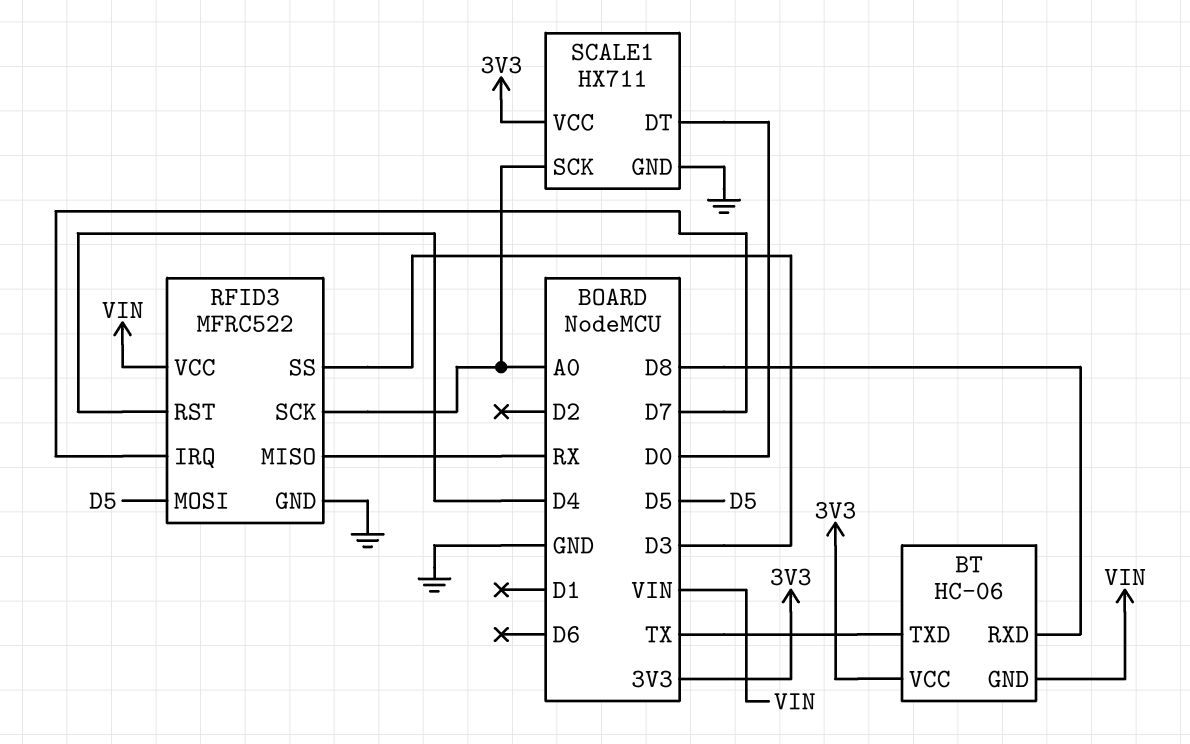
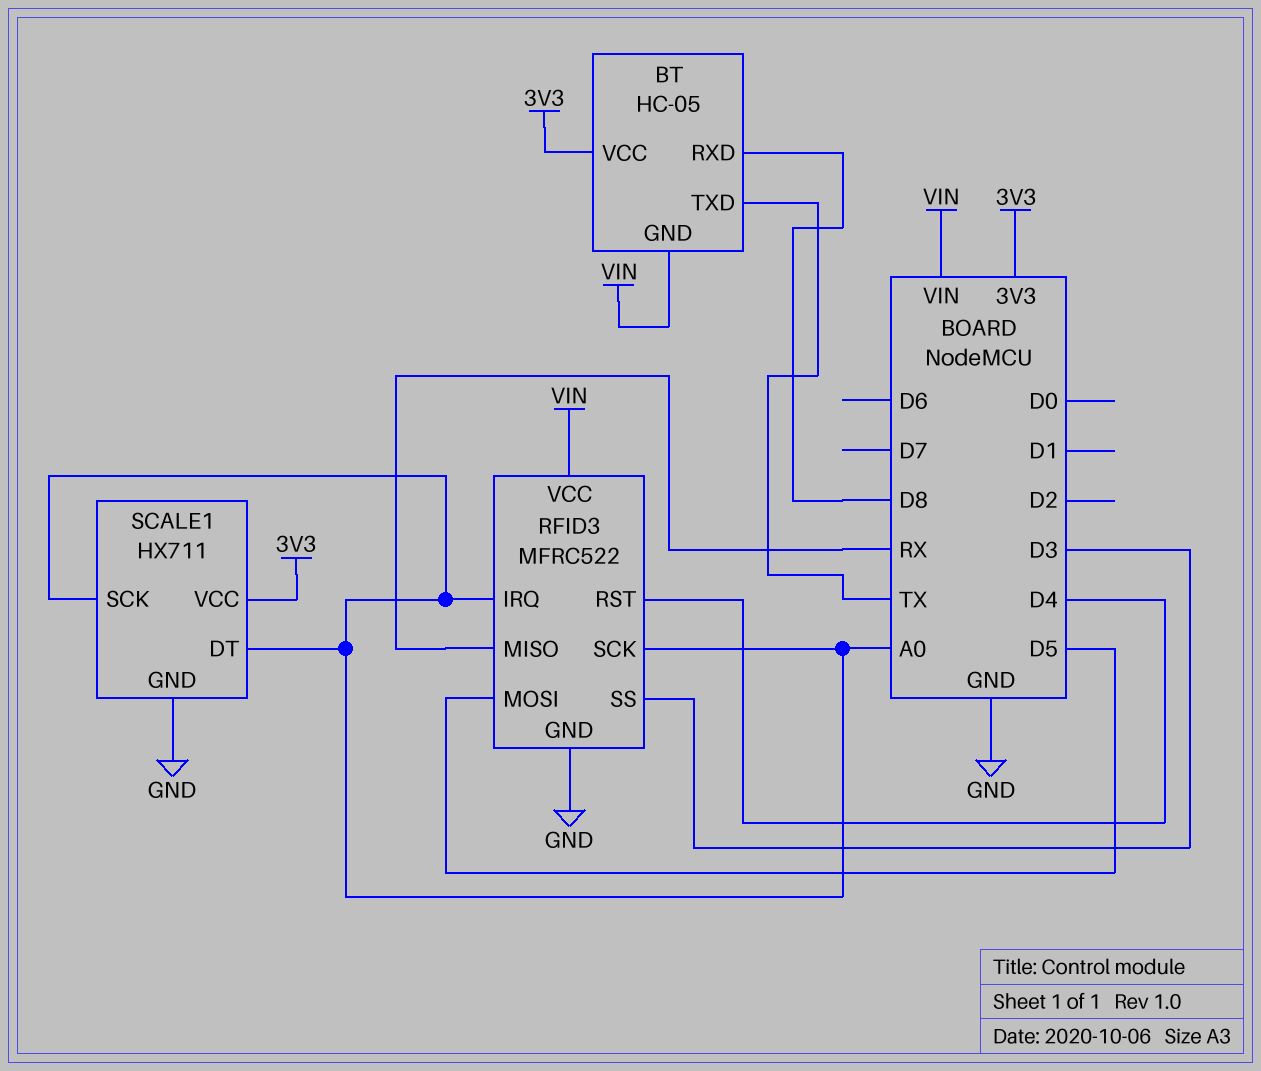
BT: HC-06 -> HC-05
RFID3 pin IRQ: D7 -> A0
SCALE1 pin DT: D0 -> A0

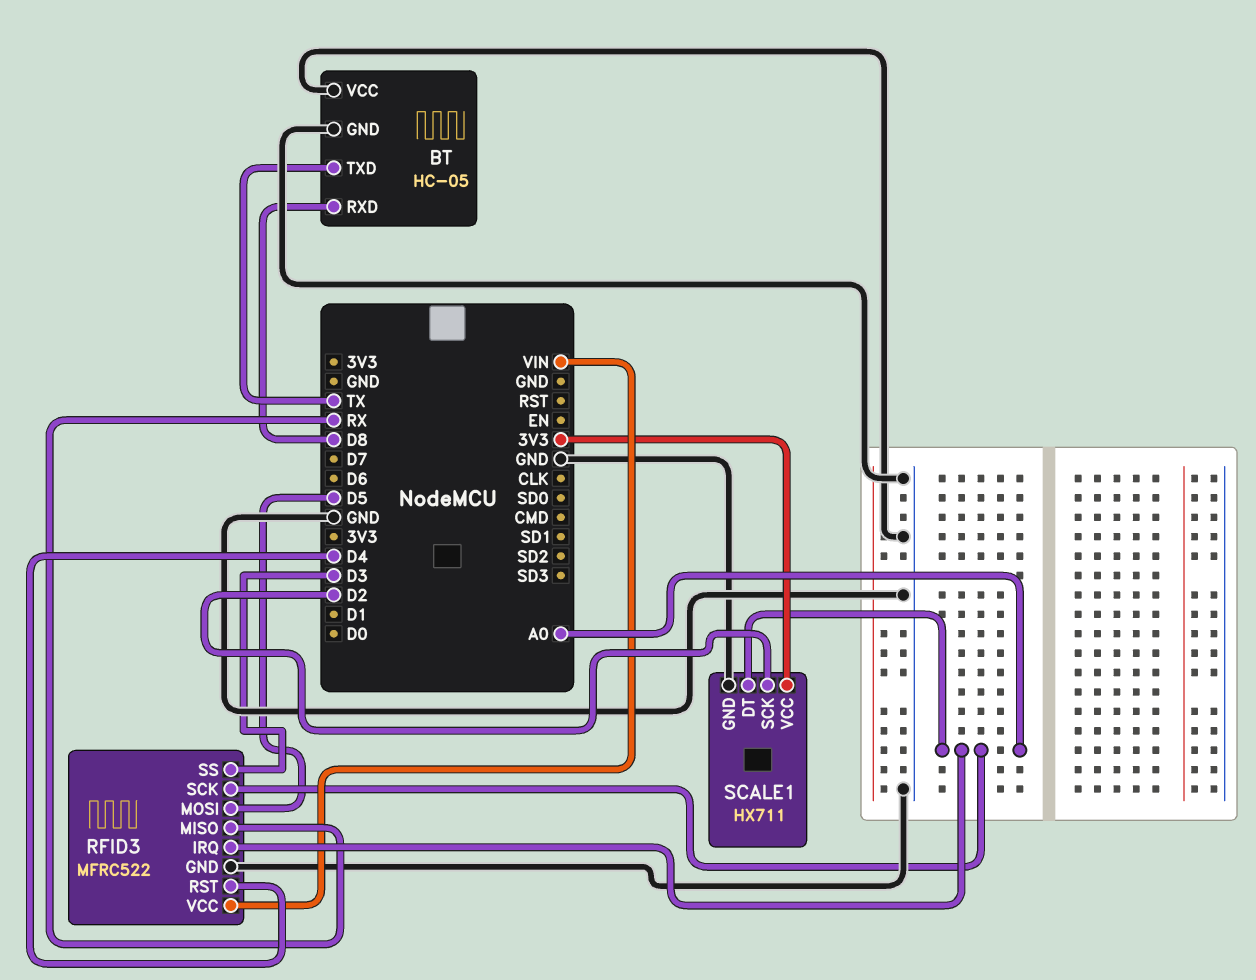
BT pin GND: VIN -> GND
BT pin VCC: 3V3 -> GND
SCALE1 pin SCK: A0 -> D2

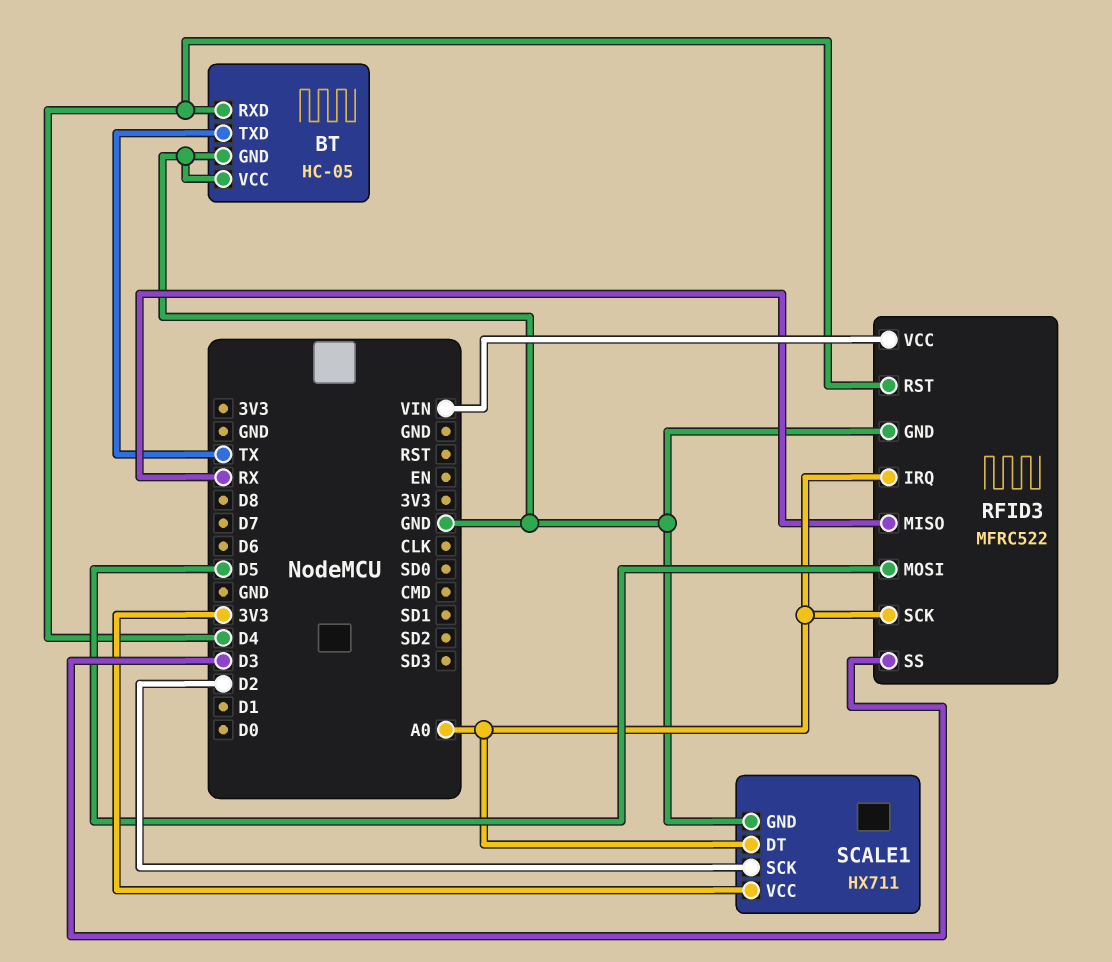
BT pin RXD: D8 -> D4

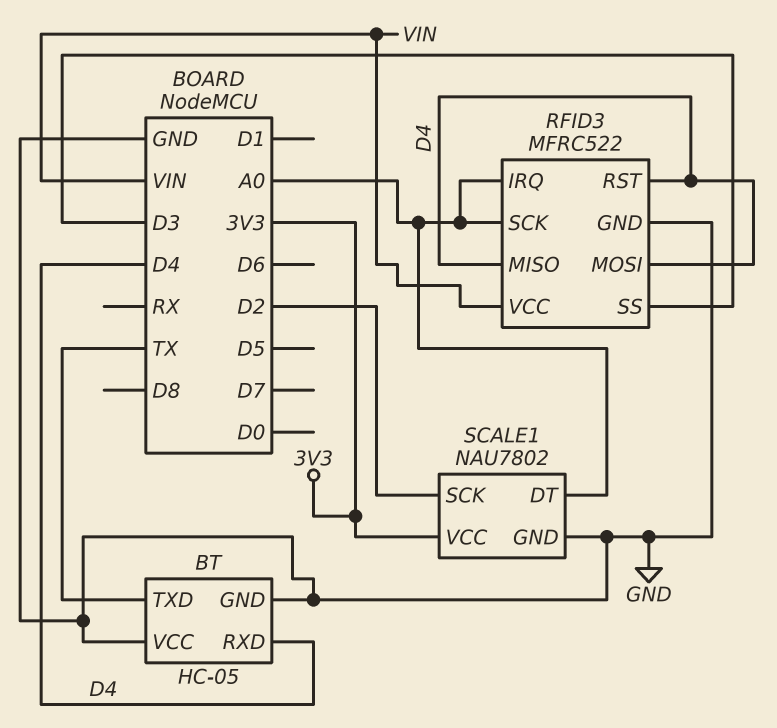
RFID3 pin MISO: RX -> D4
RFID3 pin MOSI: D5 -> D4
SCALE1: HX711 -> NAU7802

